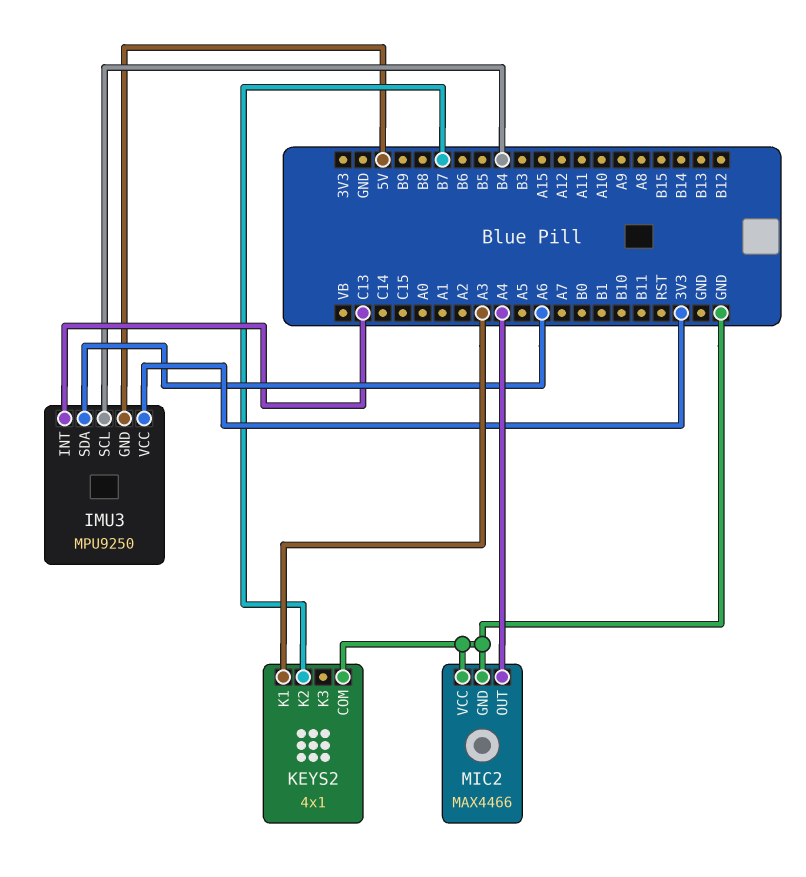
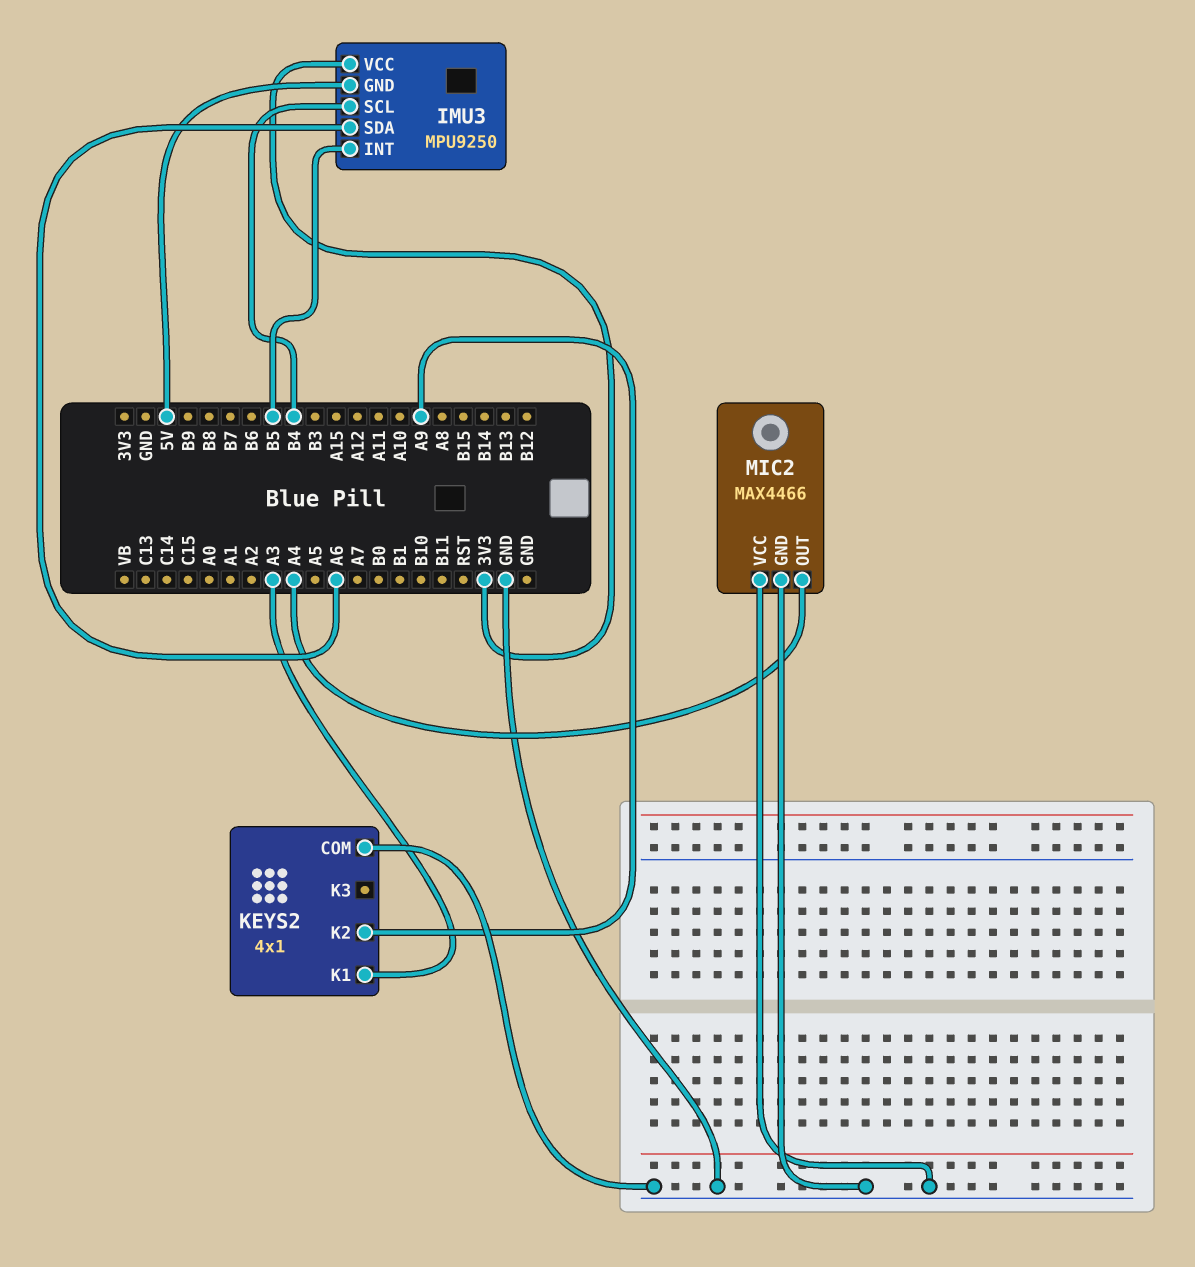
IMU3 pin INT: C13 -> B5
KEYS2 pin K2: B7 -> A9

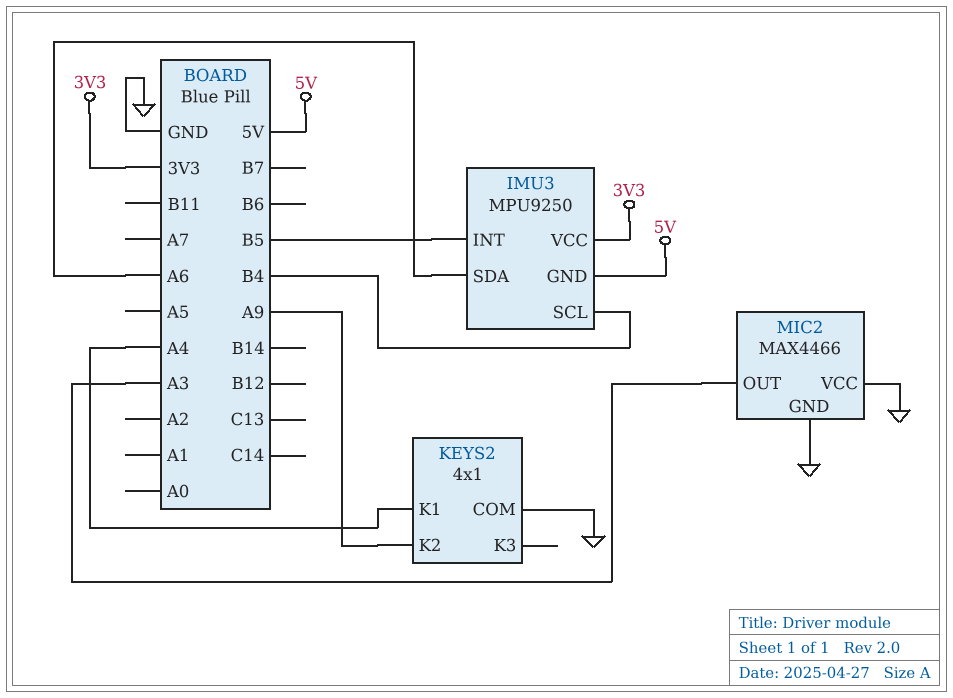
KEYS2 pin K1: A3 -> A4
MIC2 pin OUT: A4 -> A3

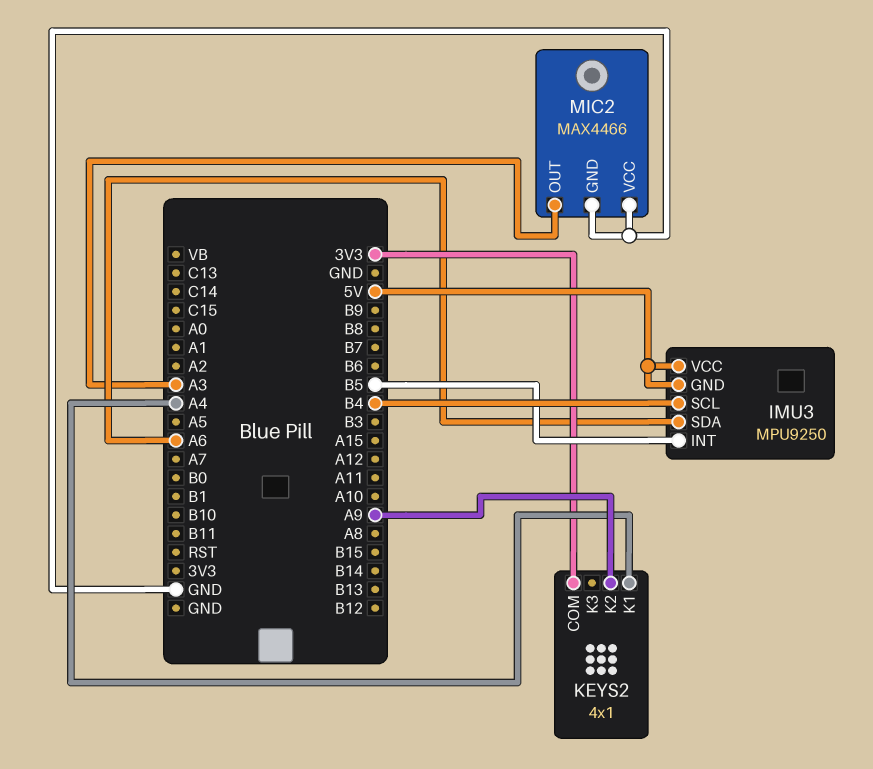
IMU3 pin VCC: 3V3 -> 5V
KEYS2 pin COM: GND -> 3V3

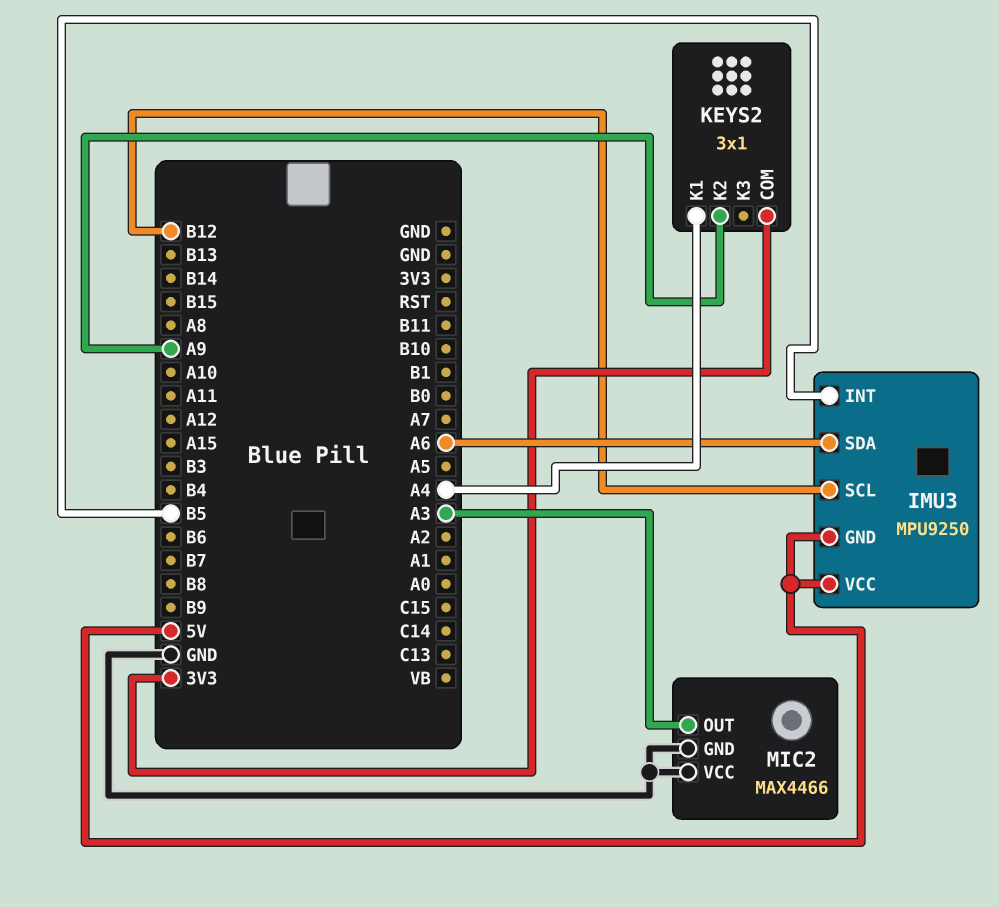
IMU3 pin SCL: B4 -> B12
KEYS2: 4x1 -> 3x1

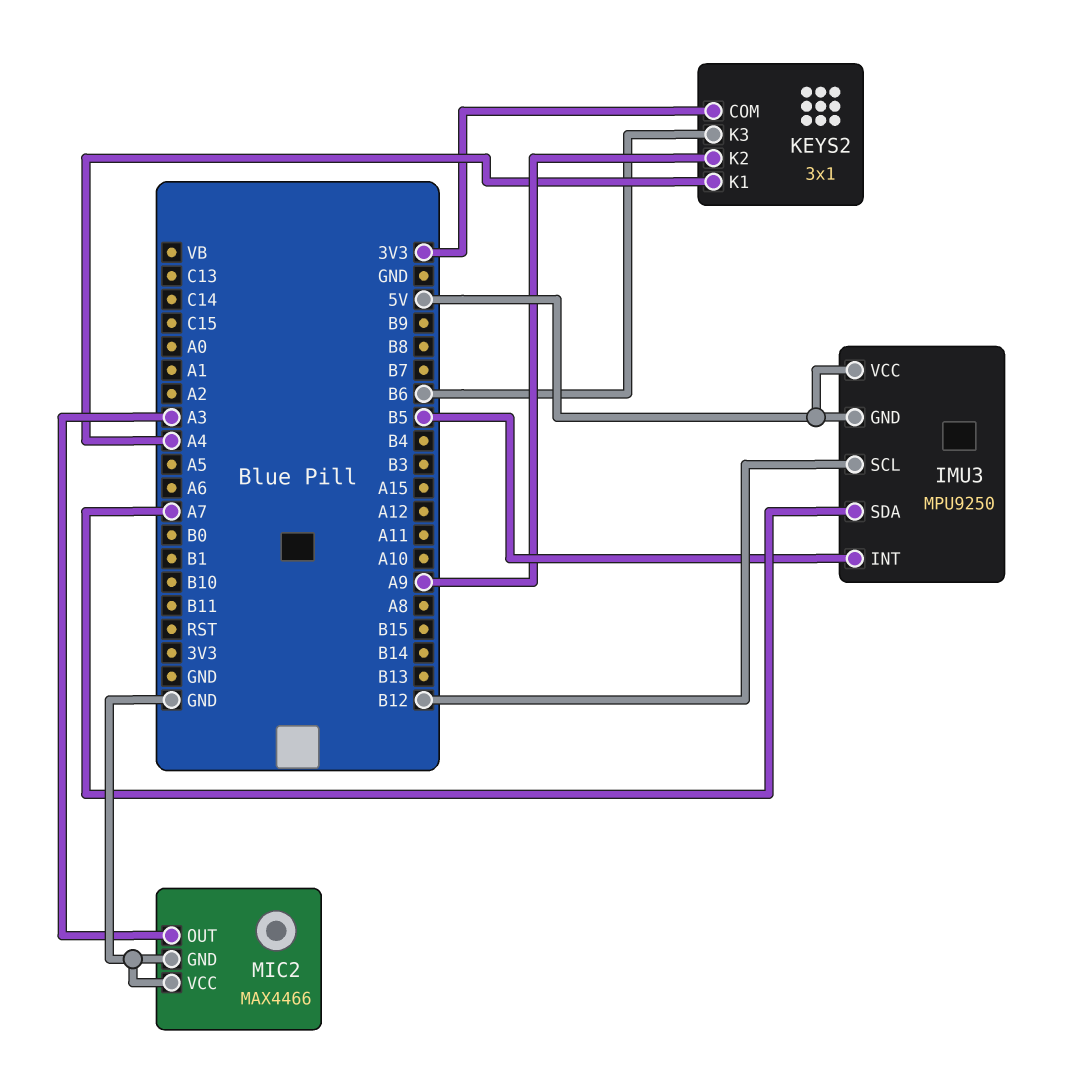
IMU3 pin SDA: A6 -> A7
KEYS2 pin K3: none -> B6

